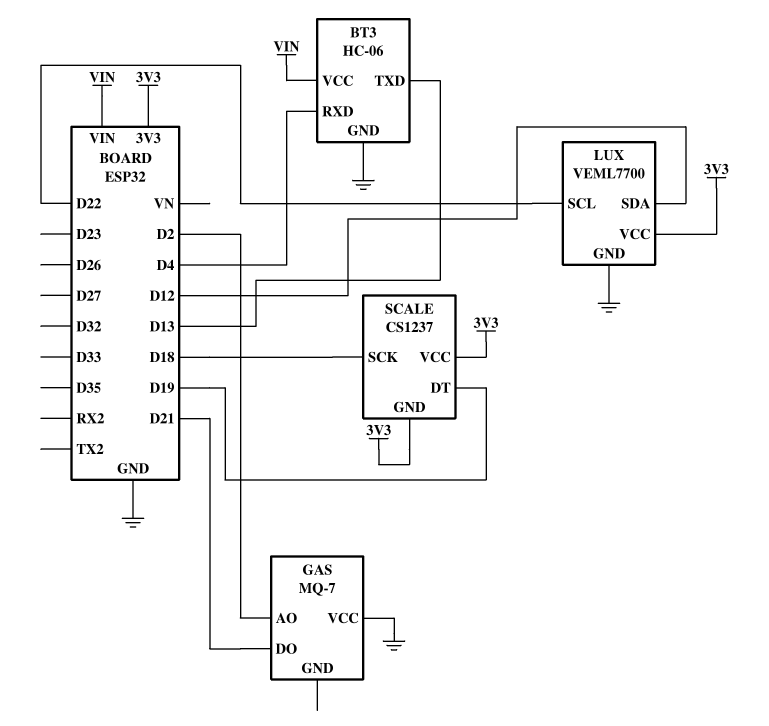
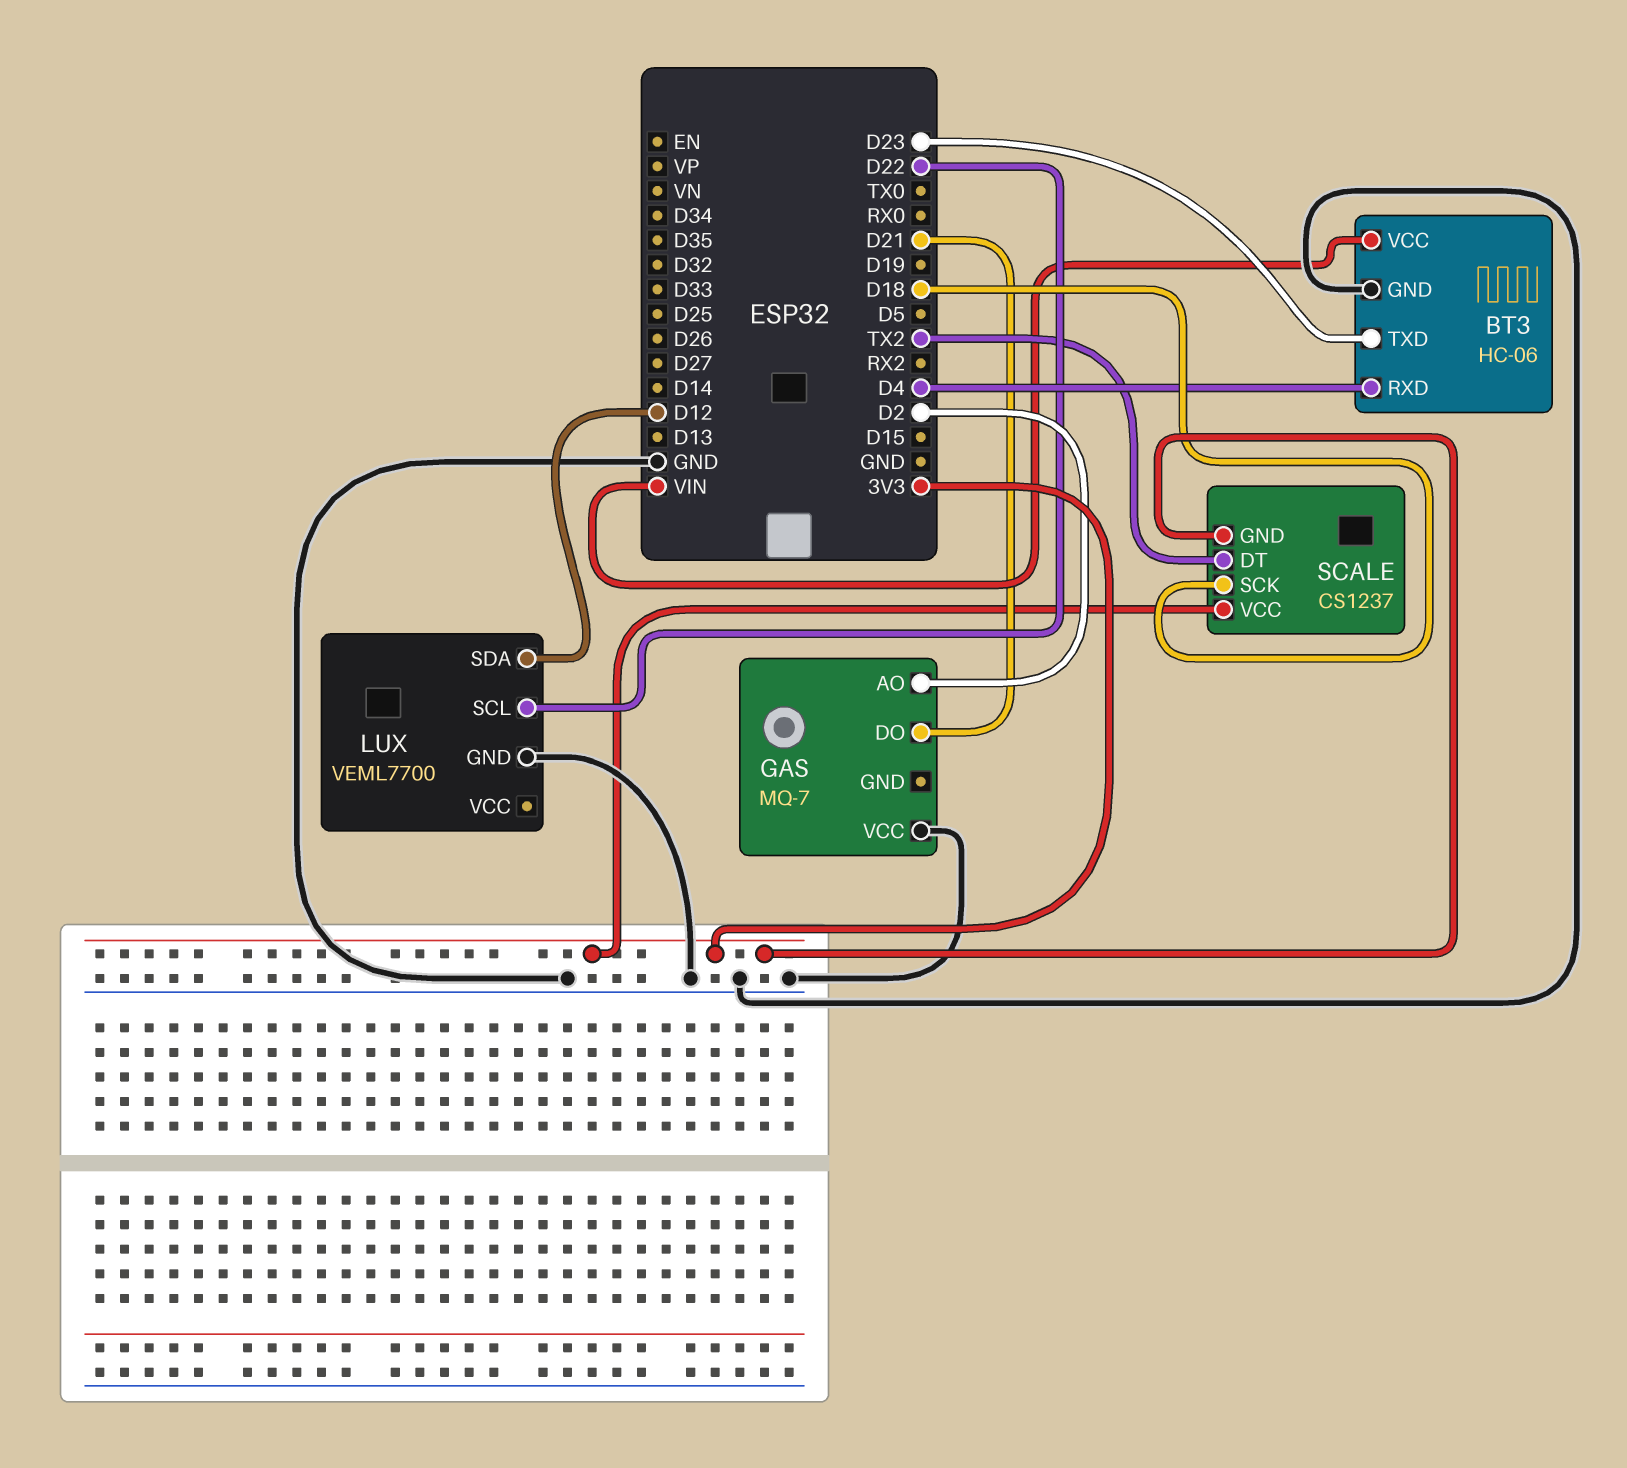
BT3 pin TXD: D13 -> D23
LUX pin VCC: 3V3 -> none
SCALE pin DT: D19 -> TX2

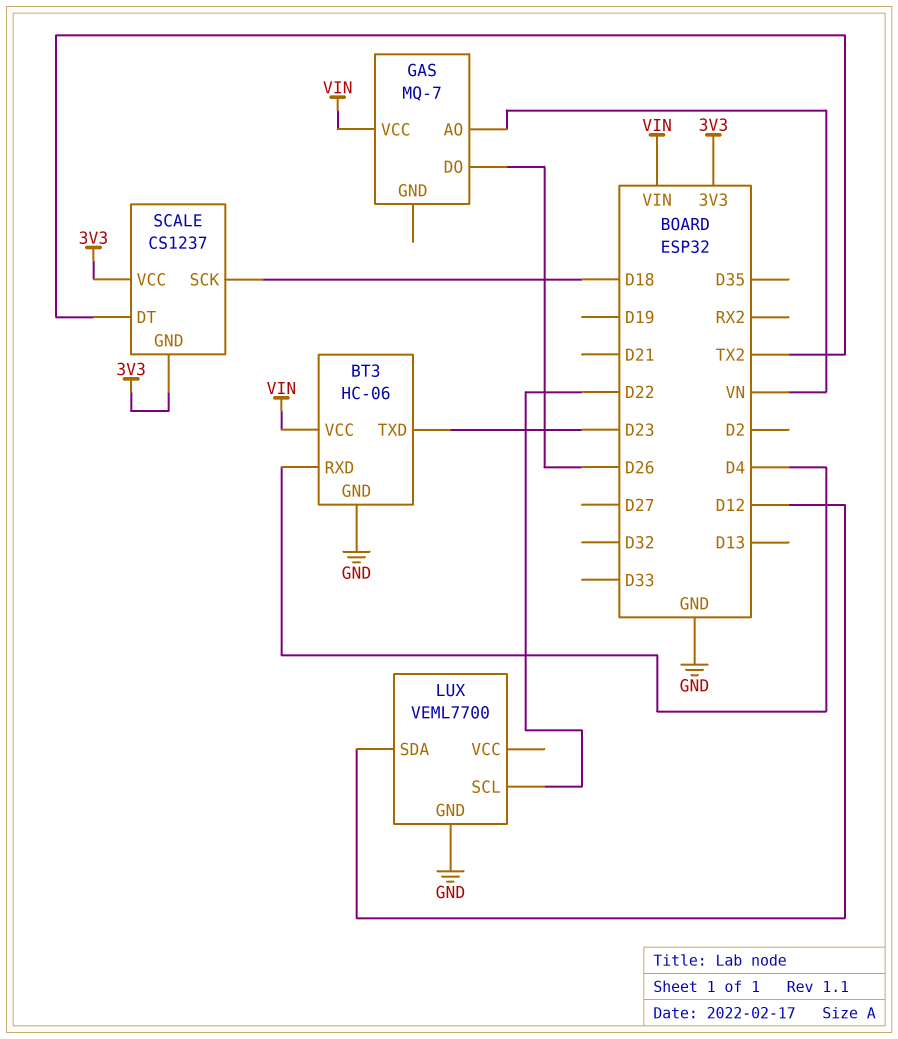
GAS pin AO: D2 -> VN
GAS pin DO: D21 -> D26
GAS pin VCC: GND -> VIN

